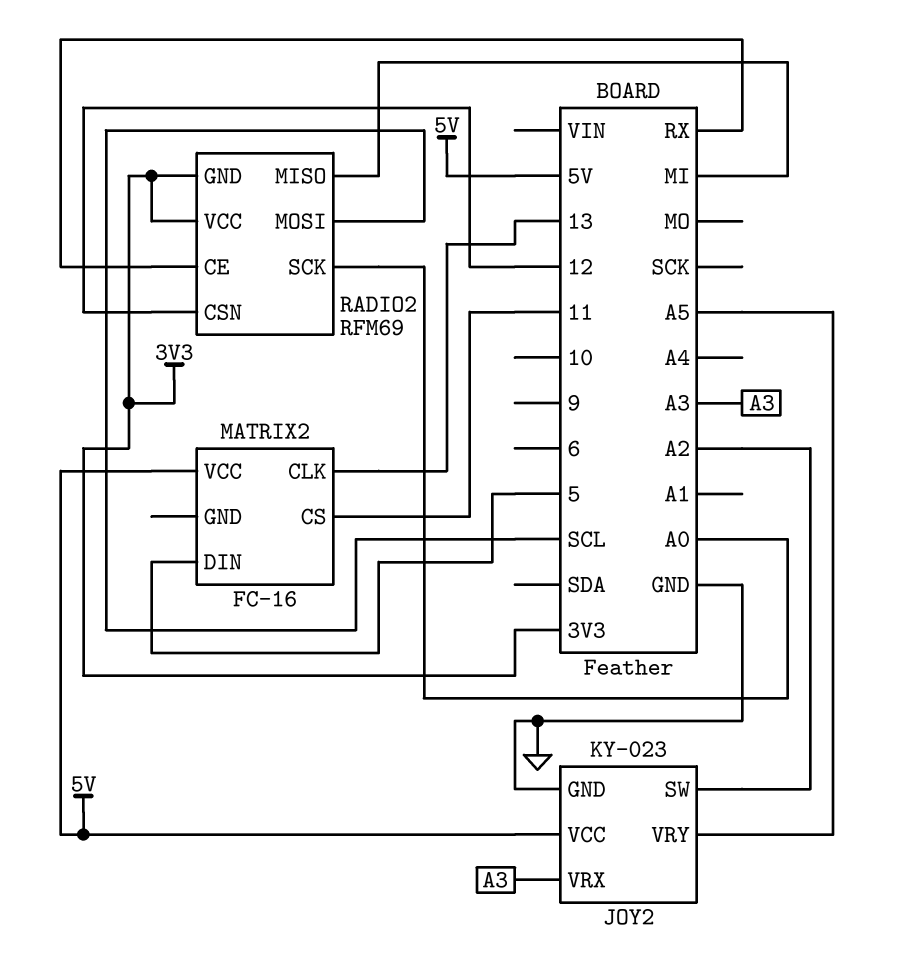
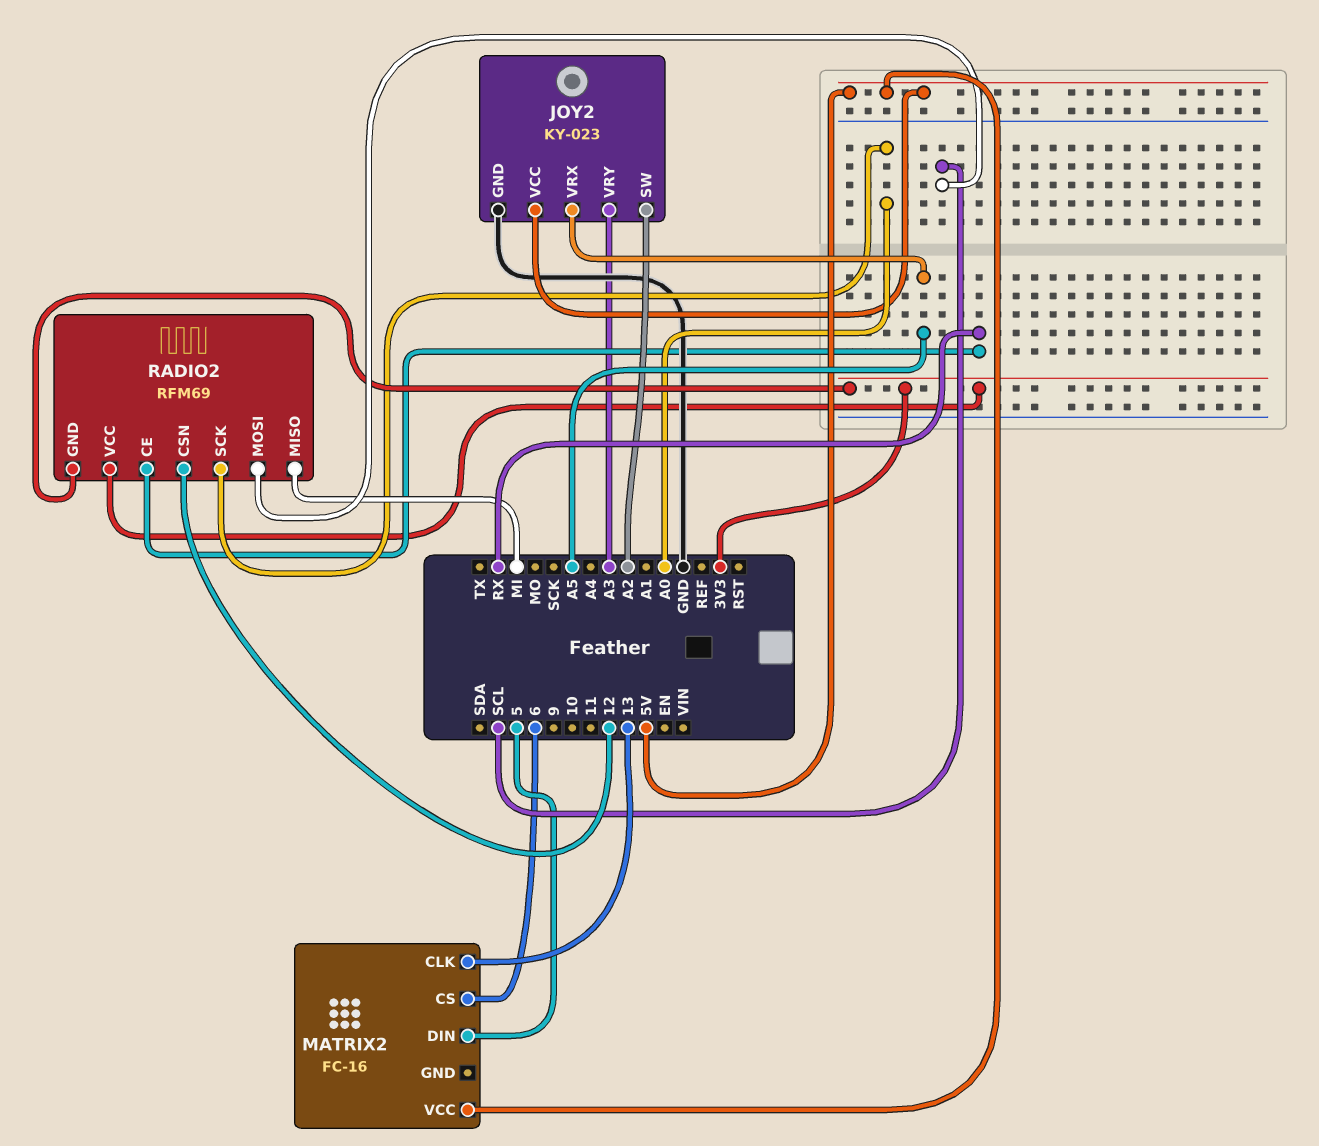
JOY2 pin VRX: A3 -> A5
JOY2 pin VRY: A5 -> A3
MATRIX2 pin CS: 11 -> 6

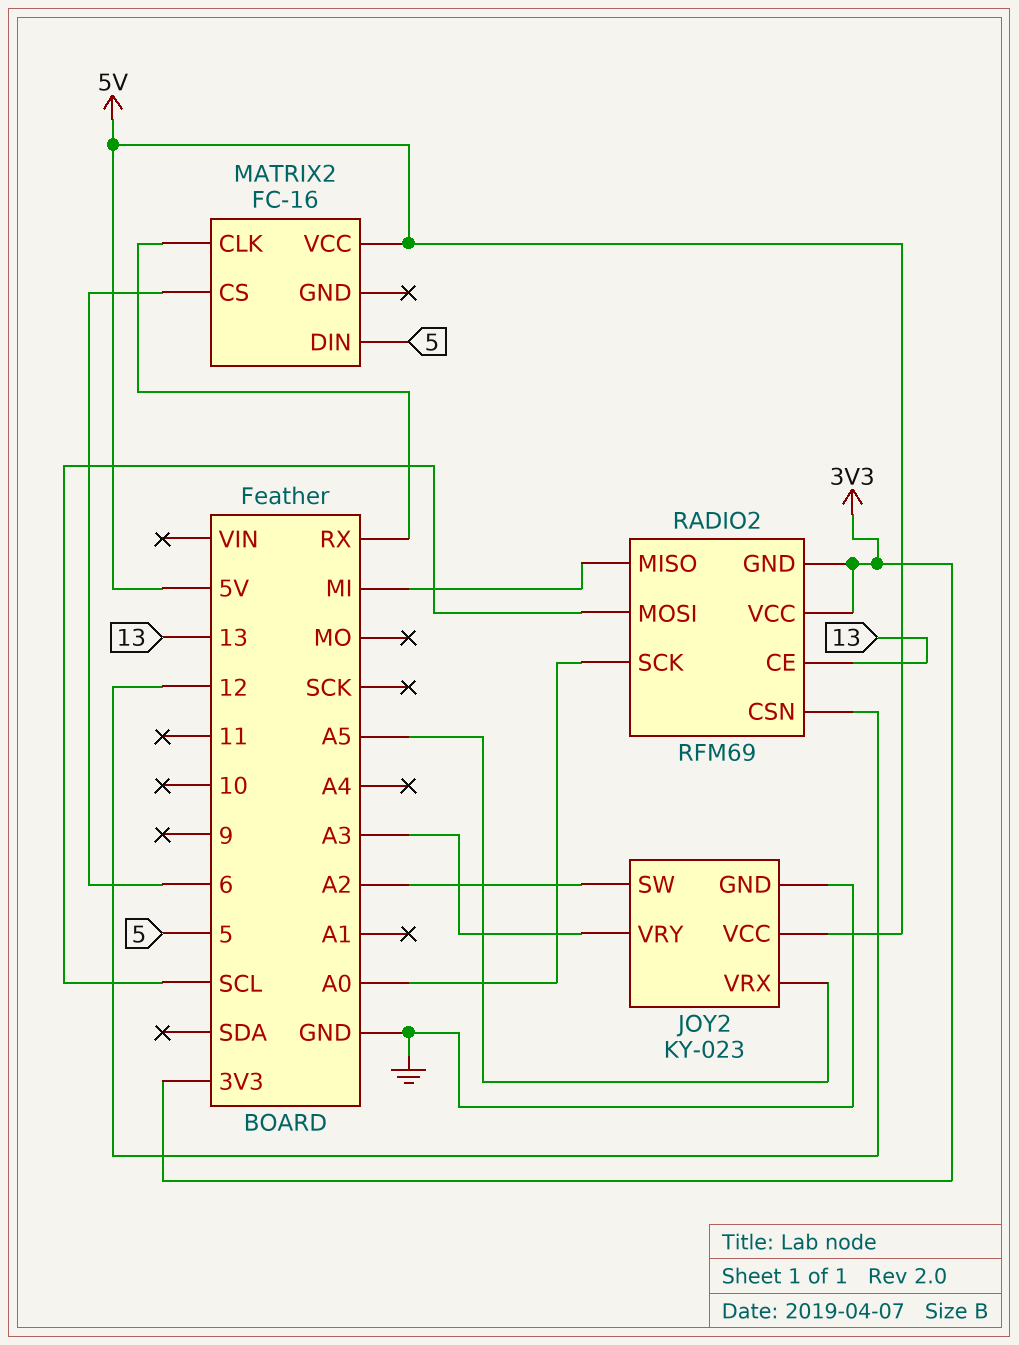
MATRIX2 pin CLK: 13 -> RX
RADIO2 pin CE: RX -> 13

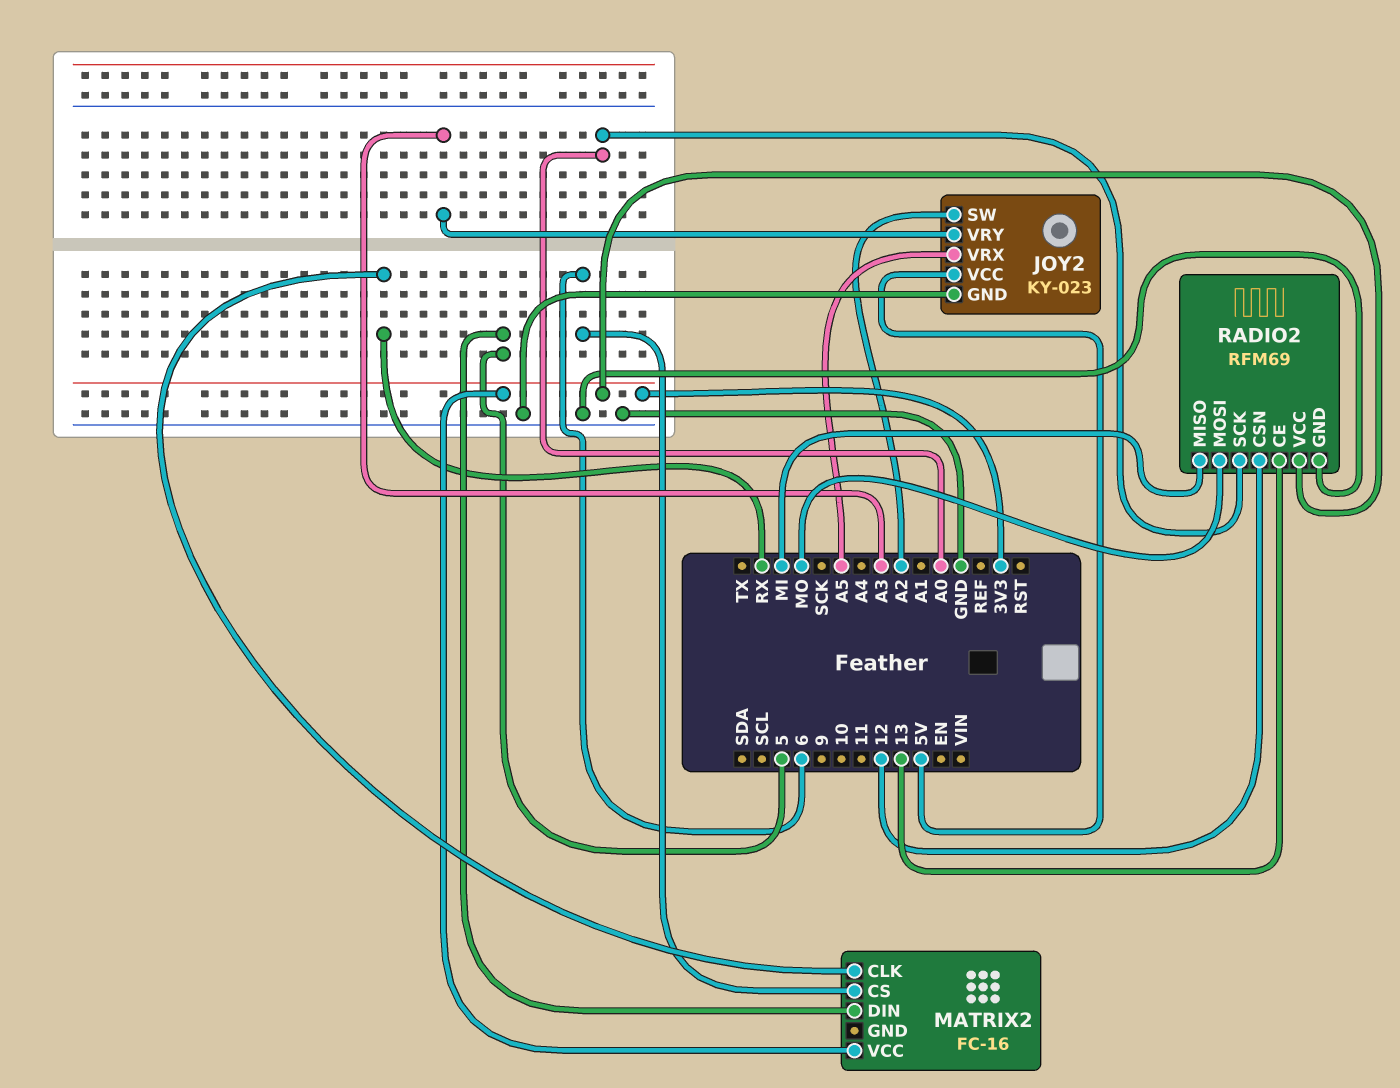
MATRIX2 pin VCC: 5V -> 3V3
RADIO2 pin GND: 3V3 -> GND
RADIO2 pin MOSI: SCL -> MO

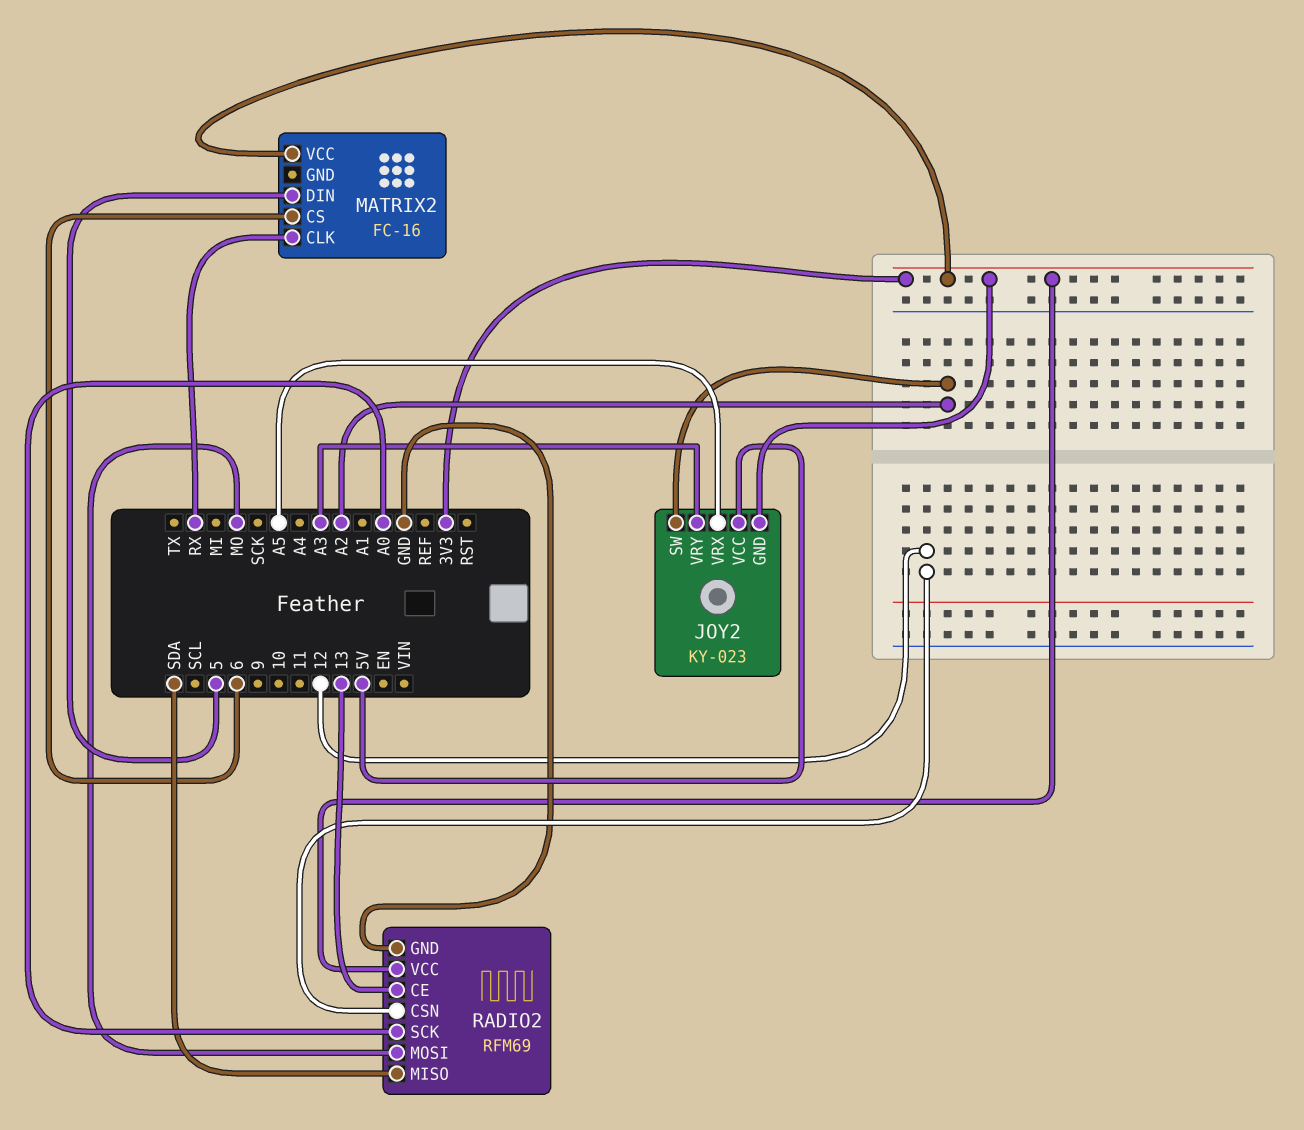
JOY2 pin GND: GND -> 3V3
RADIO2 pin MISO: MI -> SDA

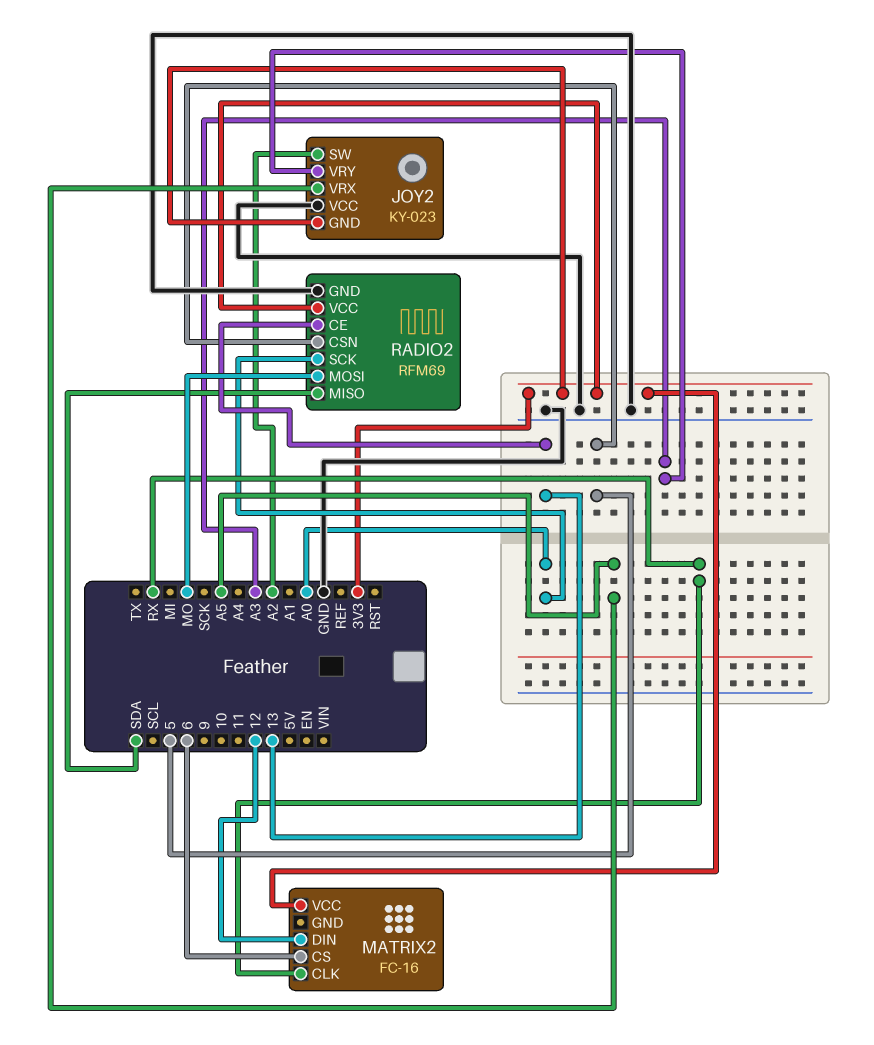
JOY2 pin VCC: 5V -> GND
MATRIX2 pin DIN: 5 -> 12
RADIO2 pin CSN: 12 -> 5

